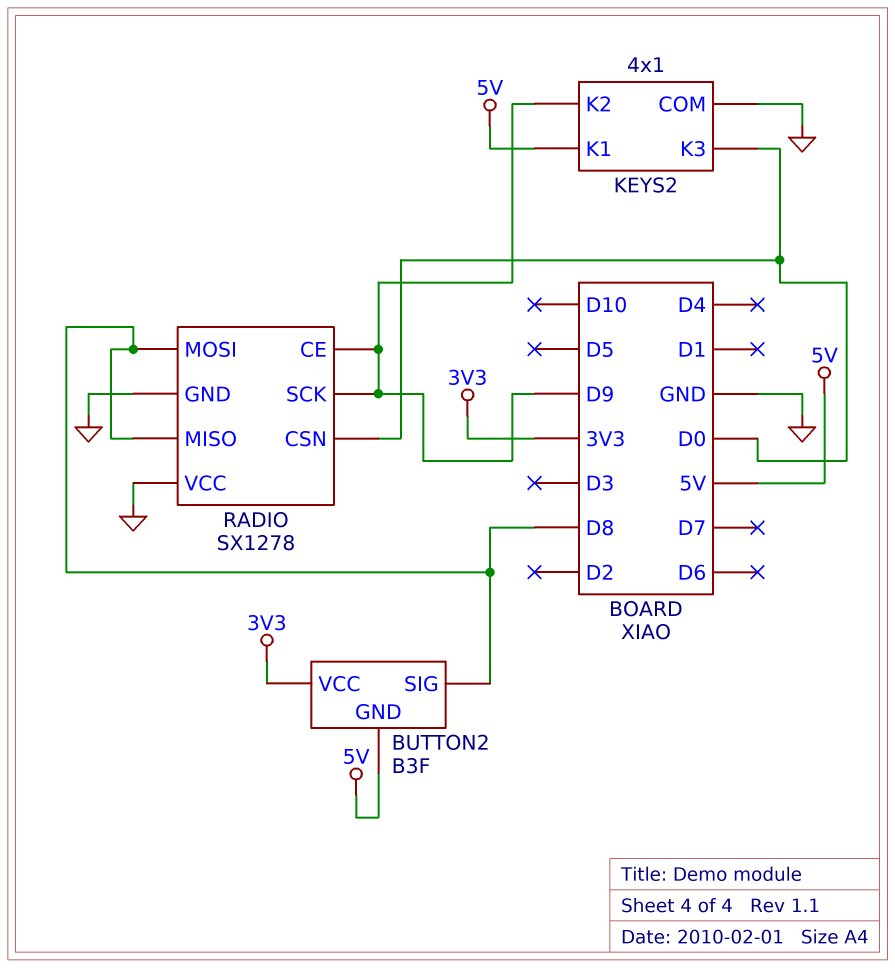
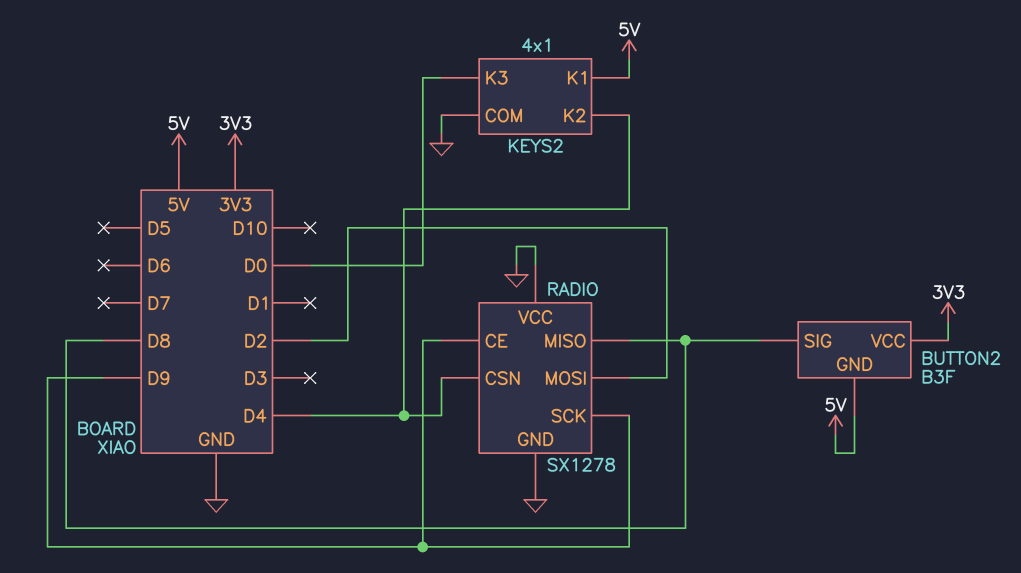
KEYS2 pin K2: D9 -> D4
RADIO pin CSN: D0 -> D4
RADIO pin MOSI: D8 -> D2

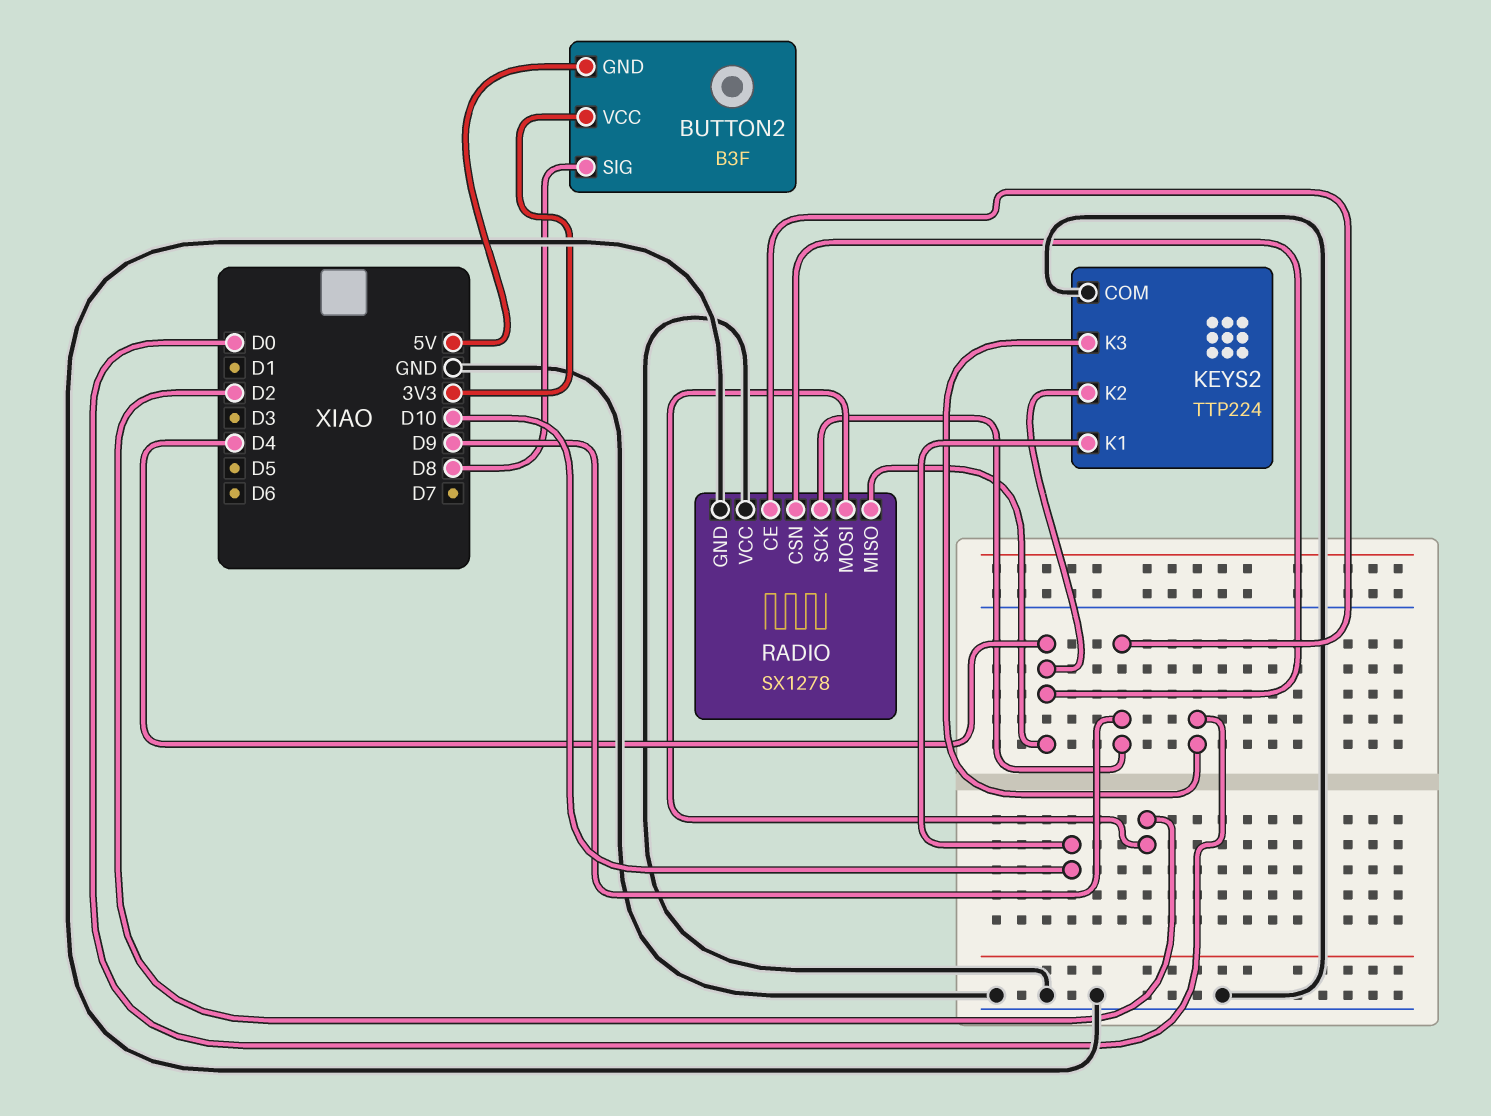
KEYS2: 4x1 -> TTP224
KEYS2 pin K1: 5V -> D10
RADIO pin MISO: D8 -> D4

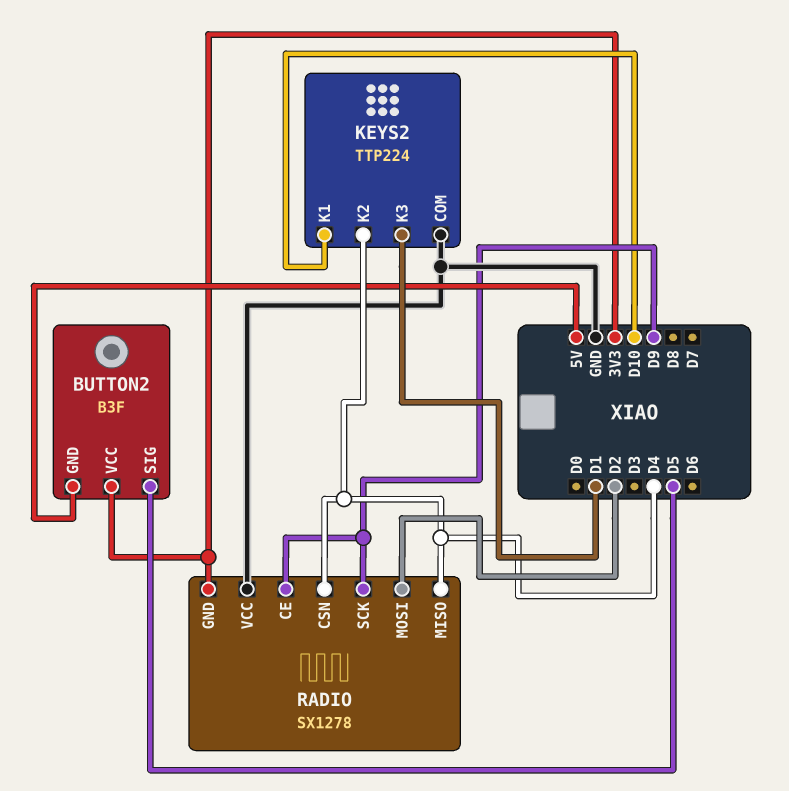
BUTTON2 pin SIG: D8 -> D5
KEYS2 pin K3: D0 -> D1
RADIO pin GND: GND -> 3V3

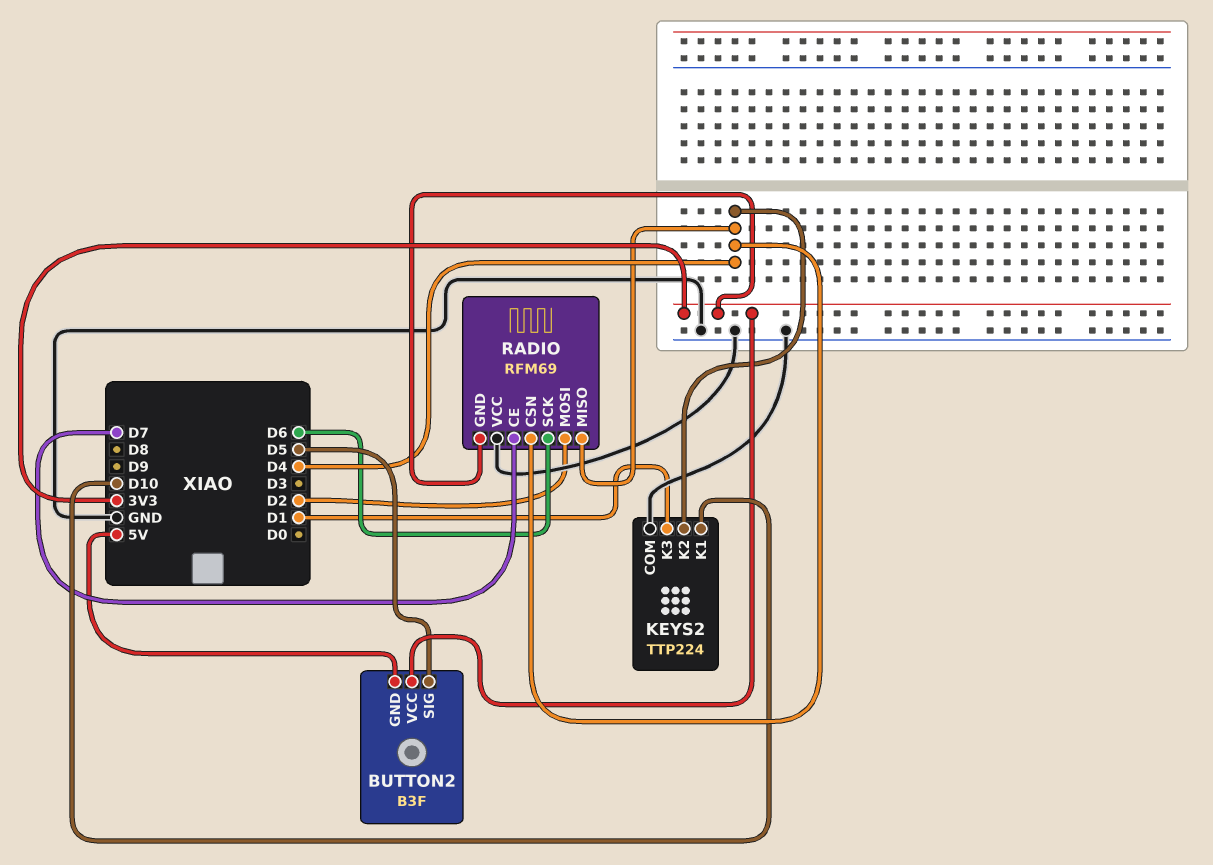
RADIO: SX1278 -> RFM69
RADIO pin CE: D9 -> D7
RADIO pin SCK: D9 -> D6

